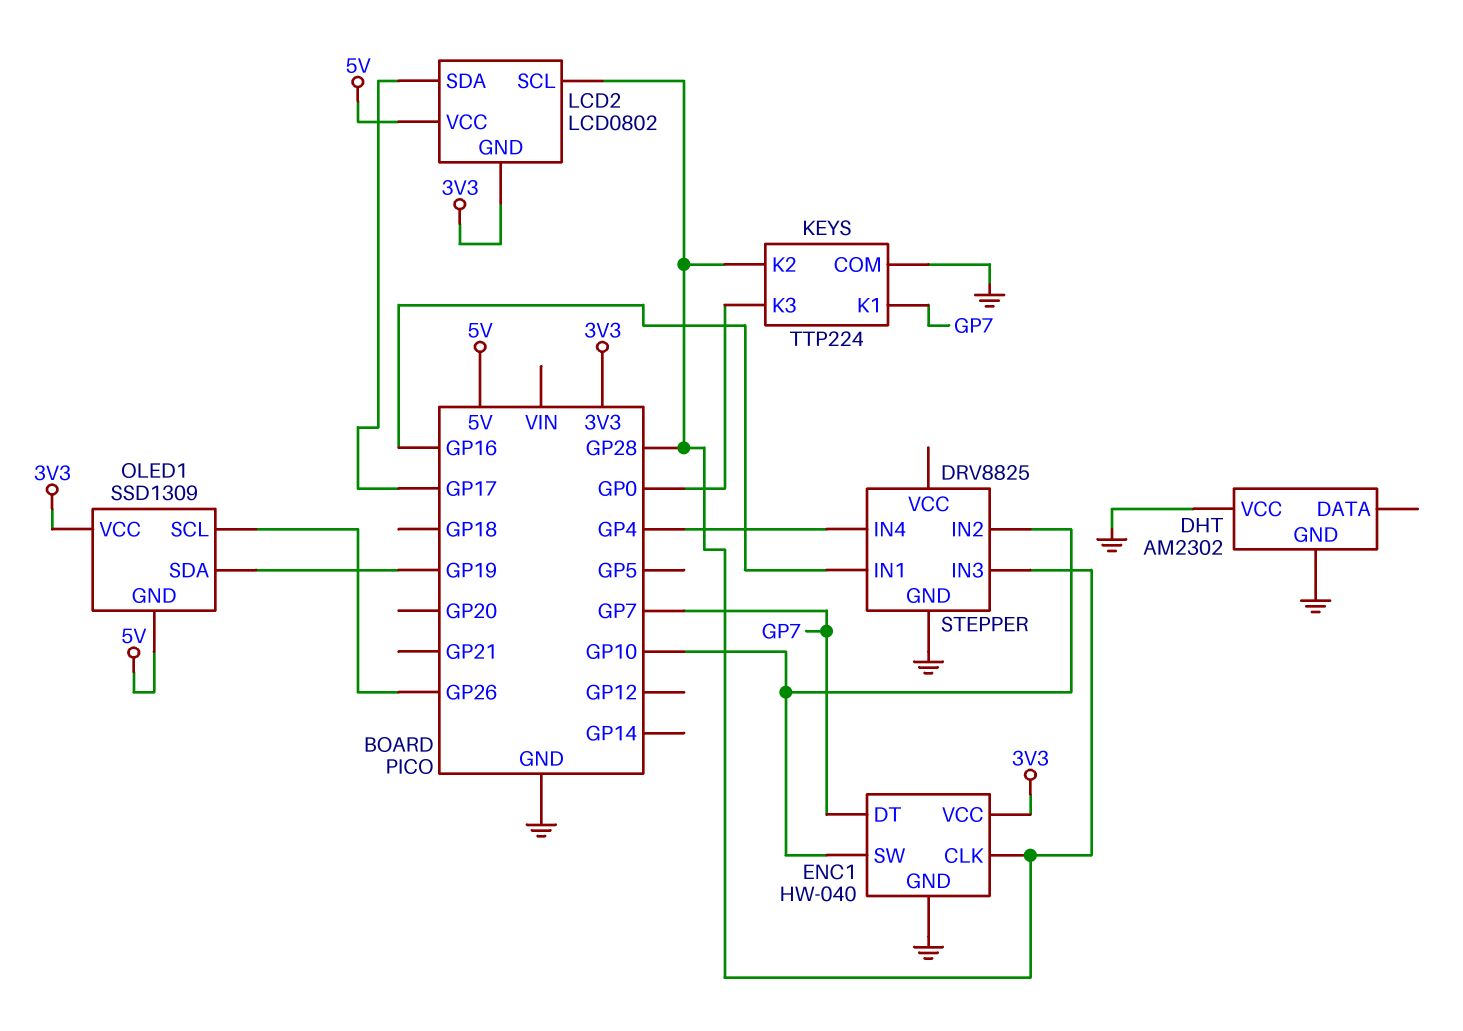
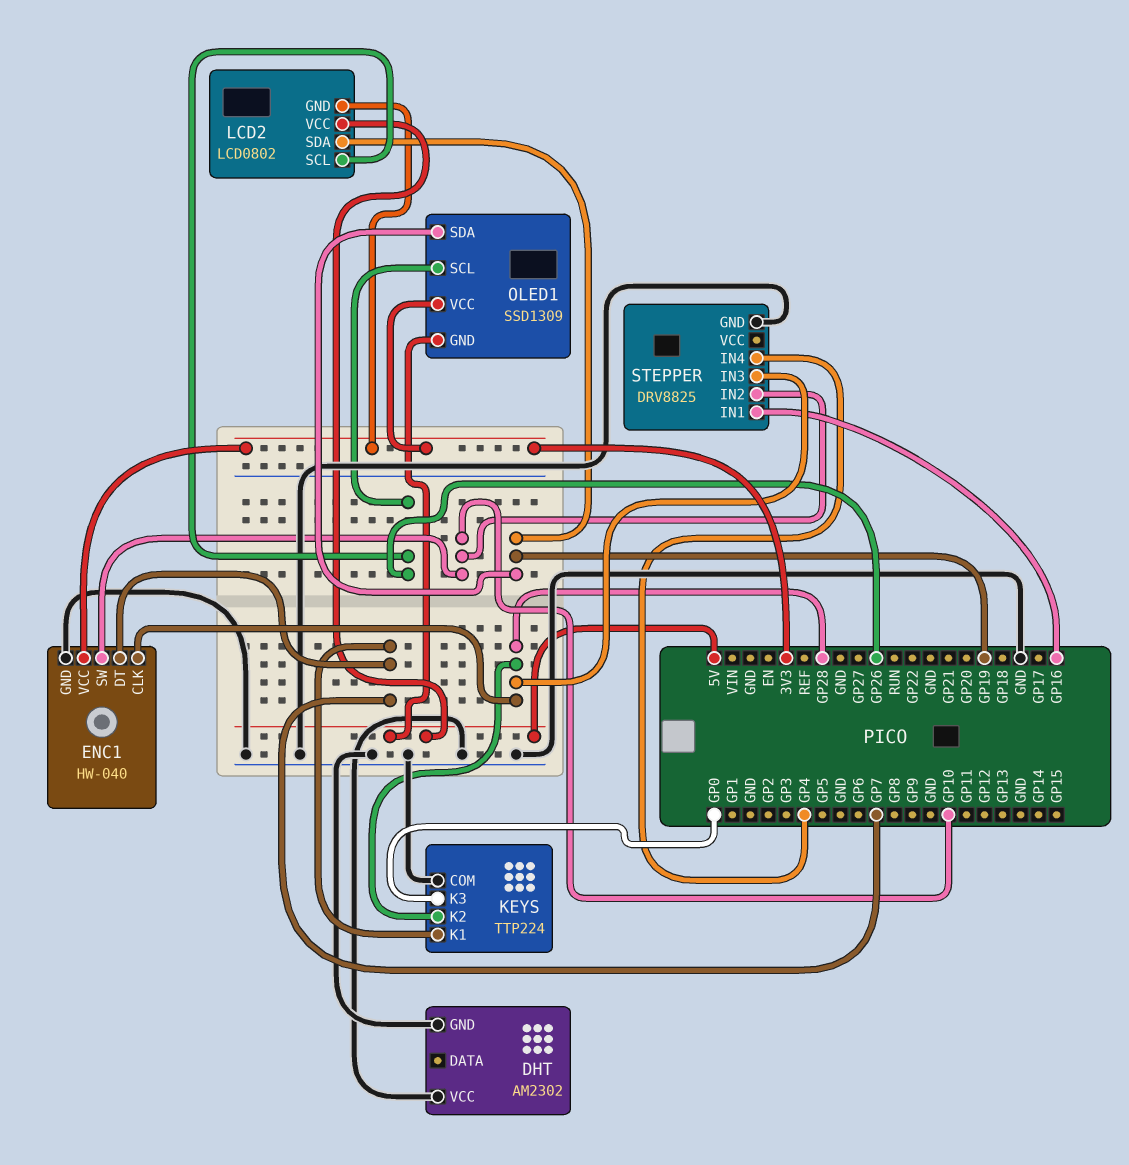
LCD2 pin SCL: GP28 -> GP26
LCD2 pin SDA: GP17 -> GP19

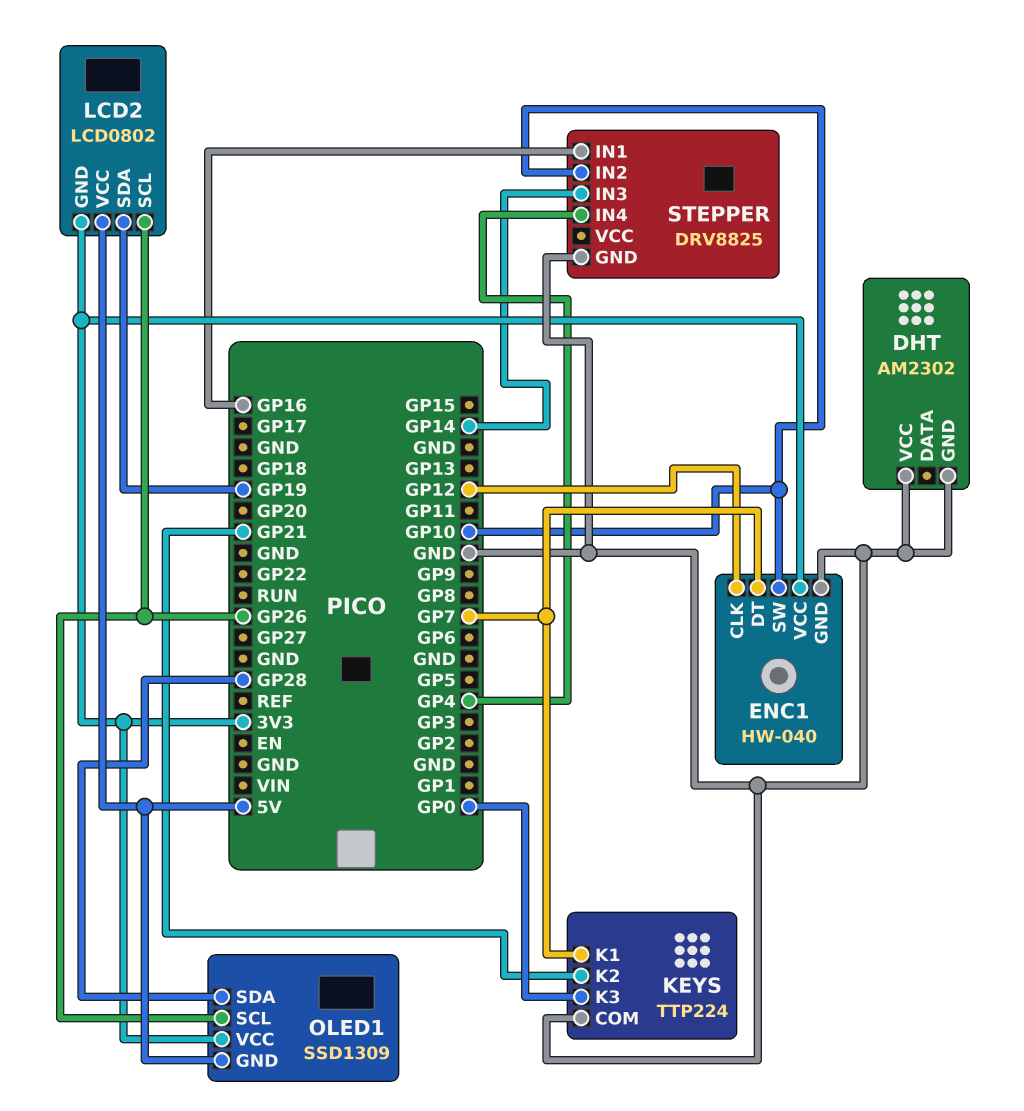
ENC1 pin CLK: GP28 -> GP12
KEYS pin K2: GP28 -> GP21
OLED1 pin SDA: GP19 -> GP28
STEPPER pin IN3: GP28 -> GP14

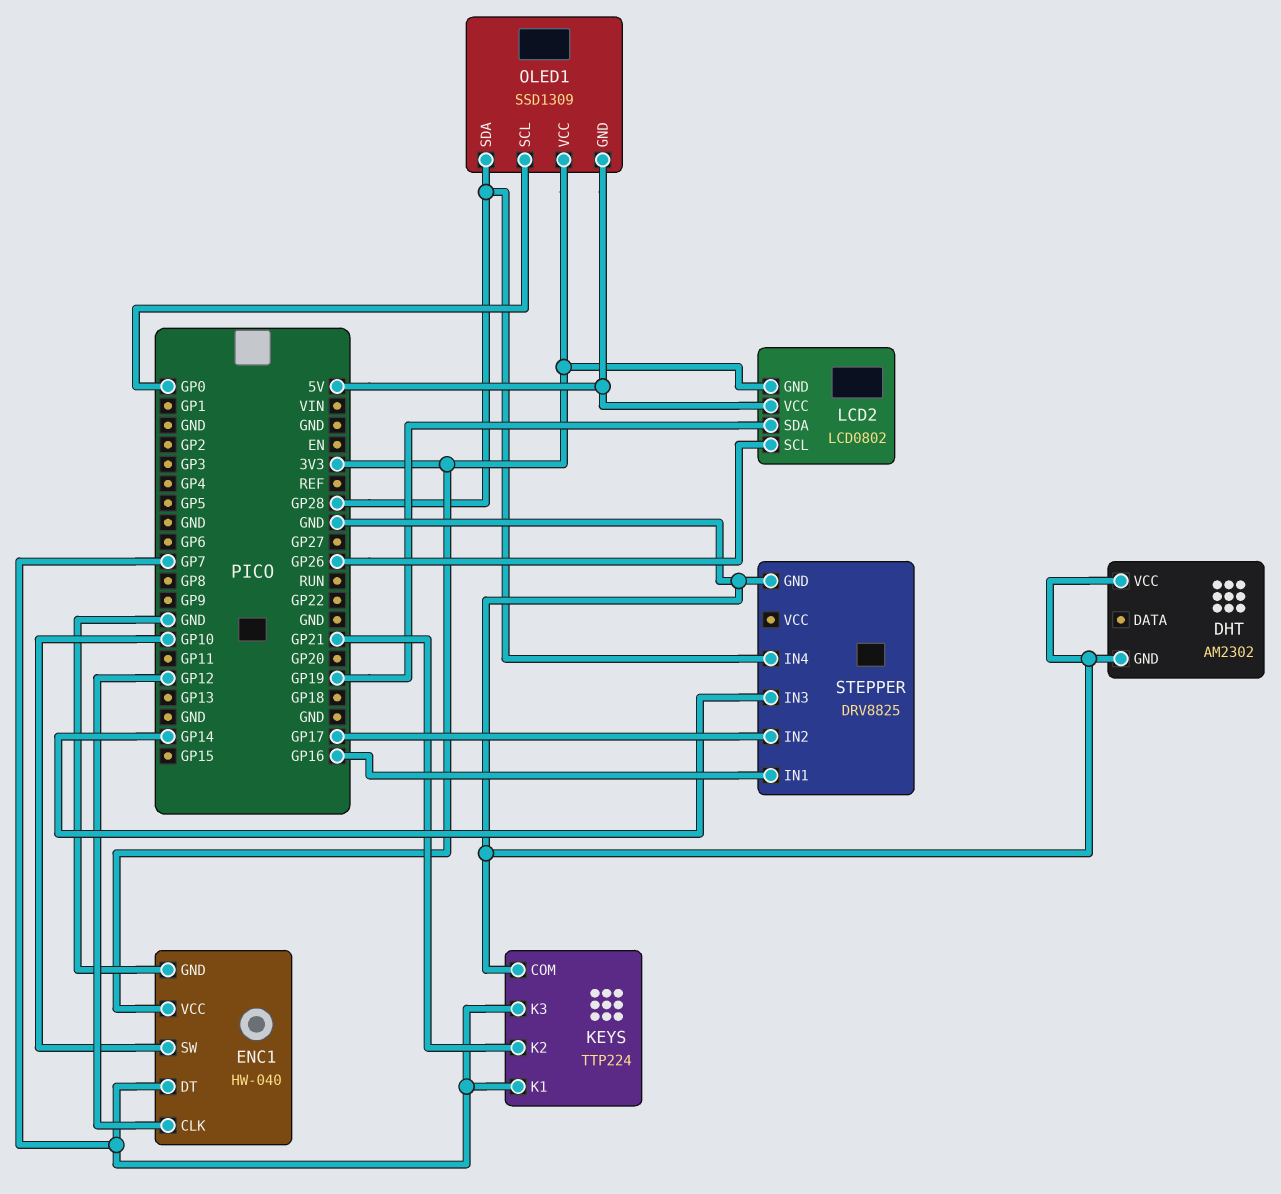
KEYS pin K3: GP0 -> GP7
OLED1 pin SCL: GP26 -> GP0
STEPPER pin IN2: GP10 -> GP17
STEPPER pin IN4: GP4 -> GP28

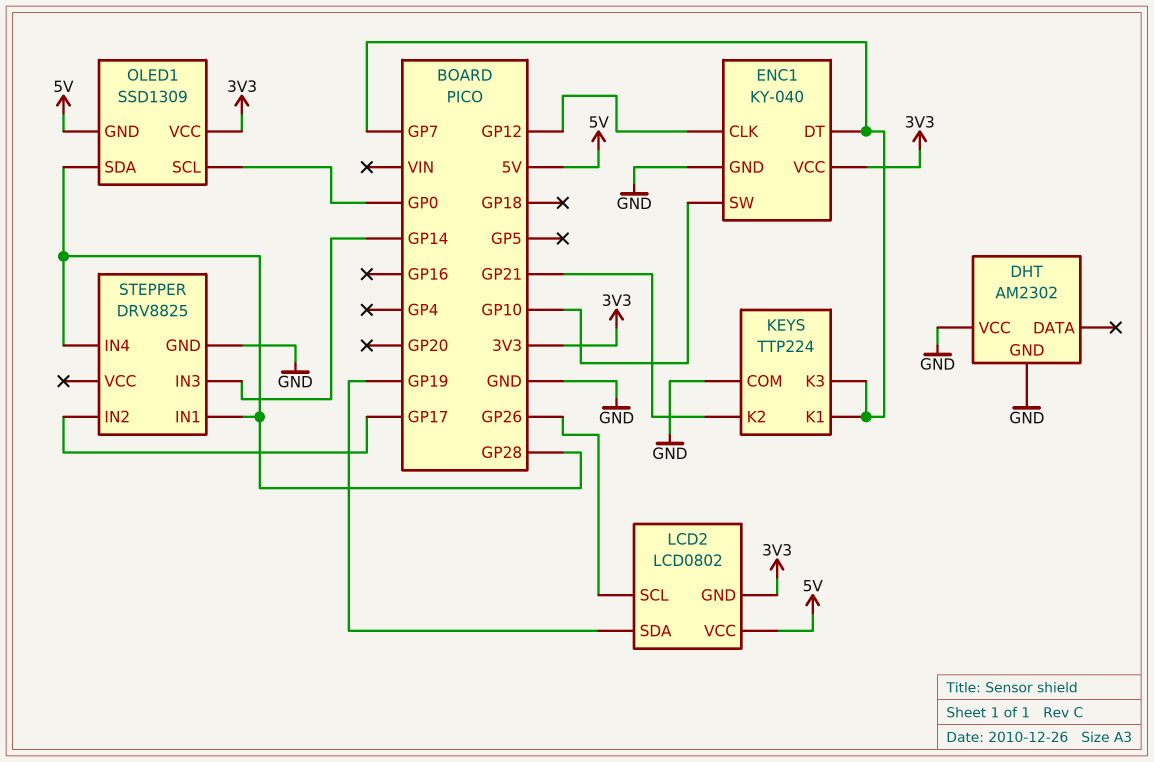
ENC1: HW-040 -> KY-040
STEPPER pin IN1: GP16 -> GP28

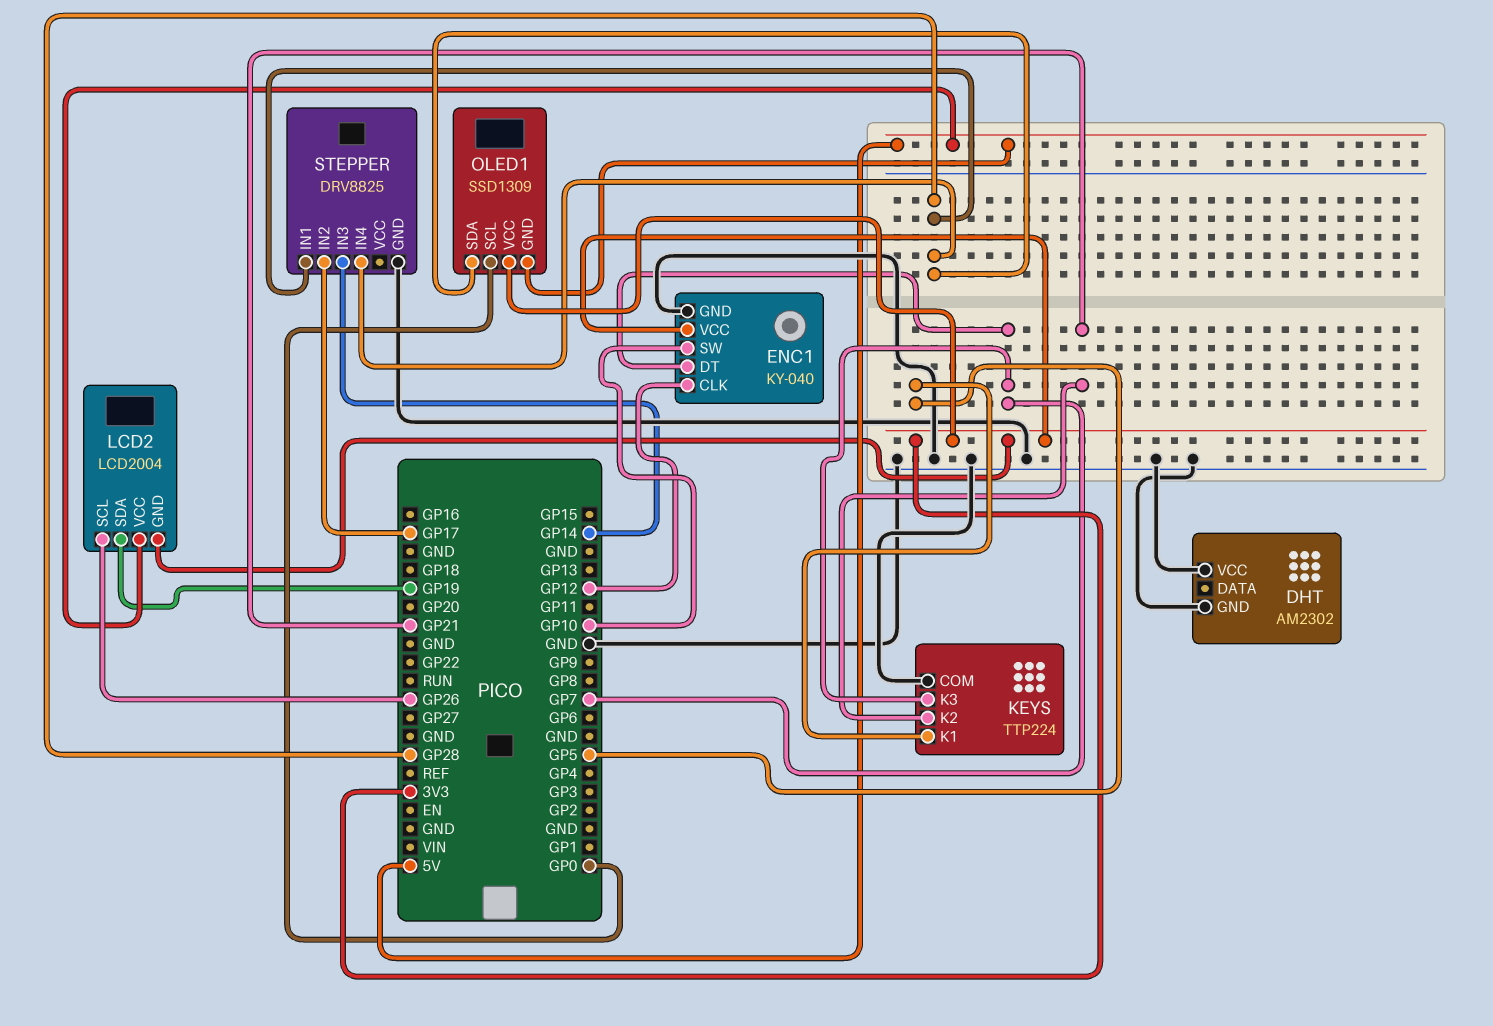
KEYS pin K1: GP7 -> GP5
LCD2: LCD0802 -> LCD2004

